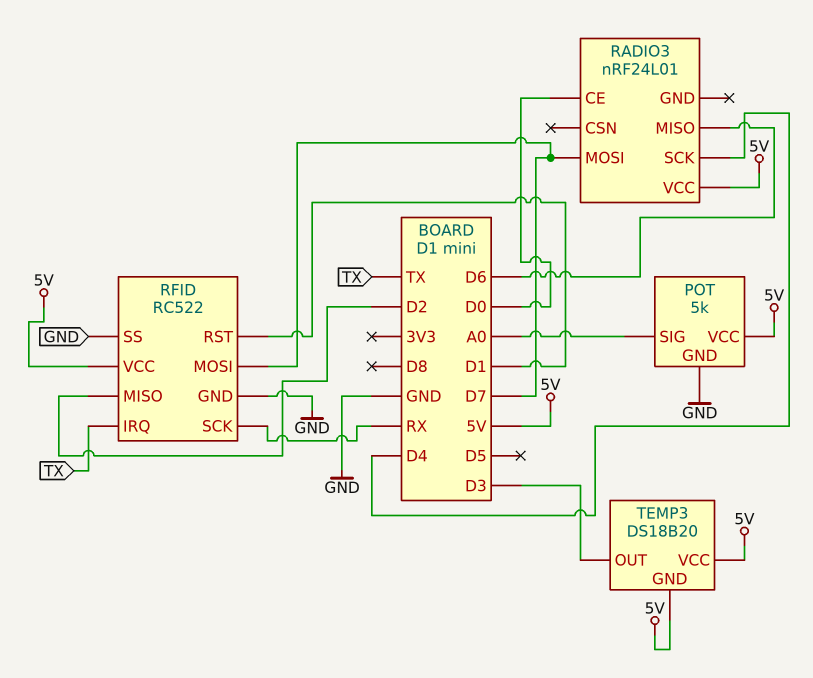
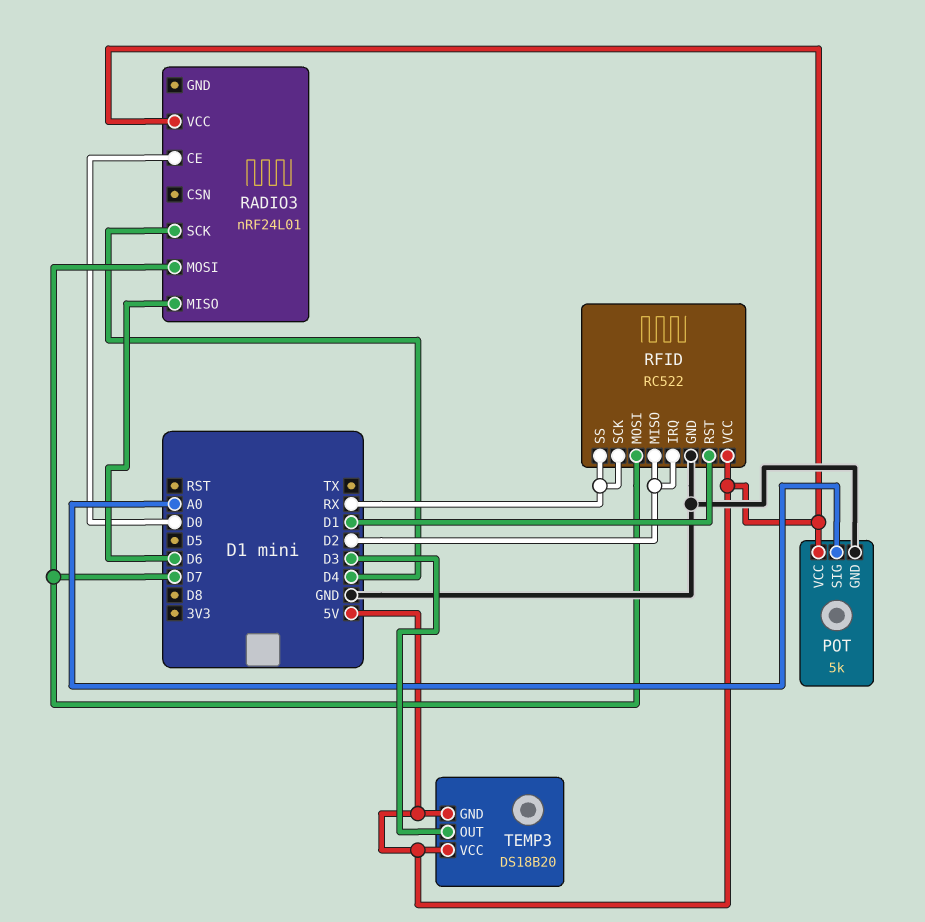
RFID pin IRQ: TX -> D2
RFID pin SS: GND -> RX

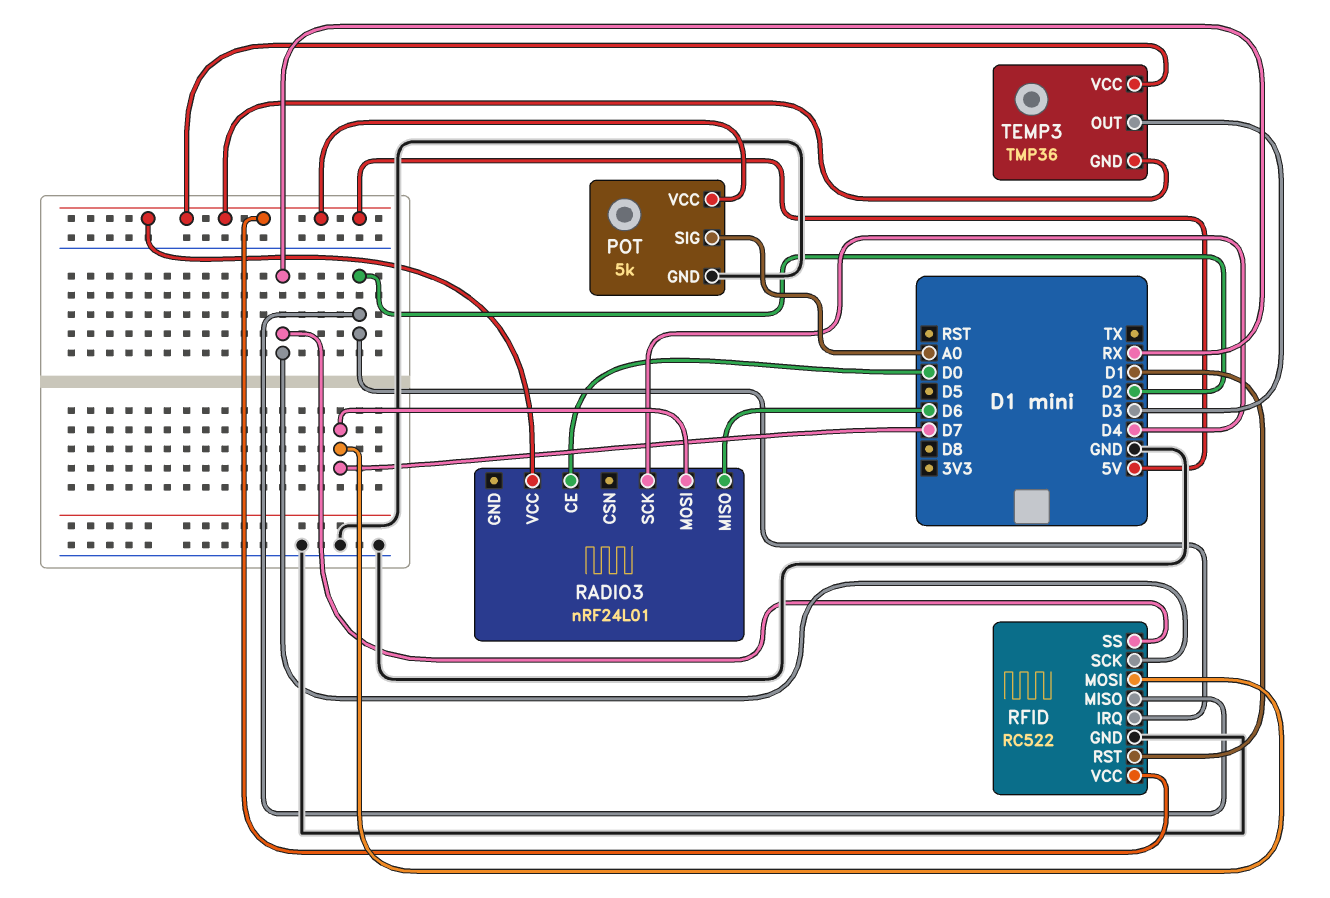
TEMP3: DS18B20 -> TMP36

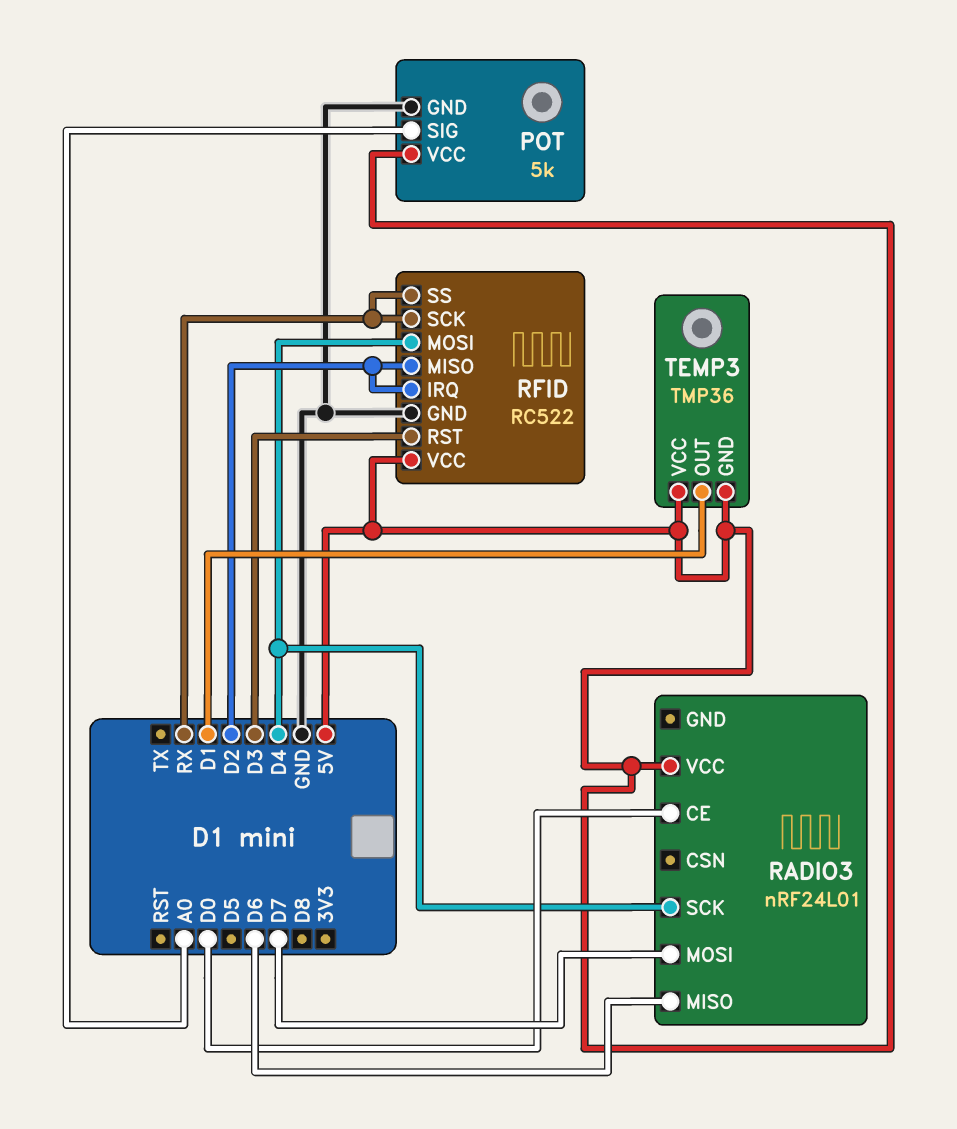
RFID pin MOSI: D7 -> D4
RFID pin RST: D1 -> D3
TEMP3 pin OUT: D3 -> D1

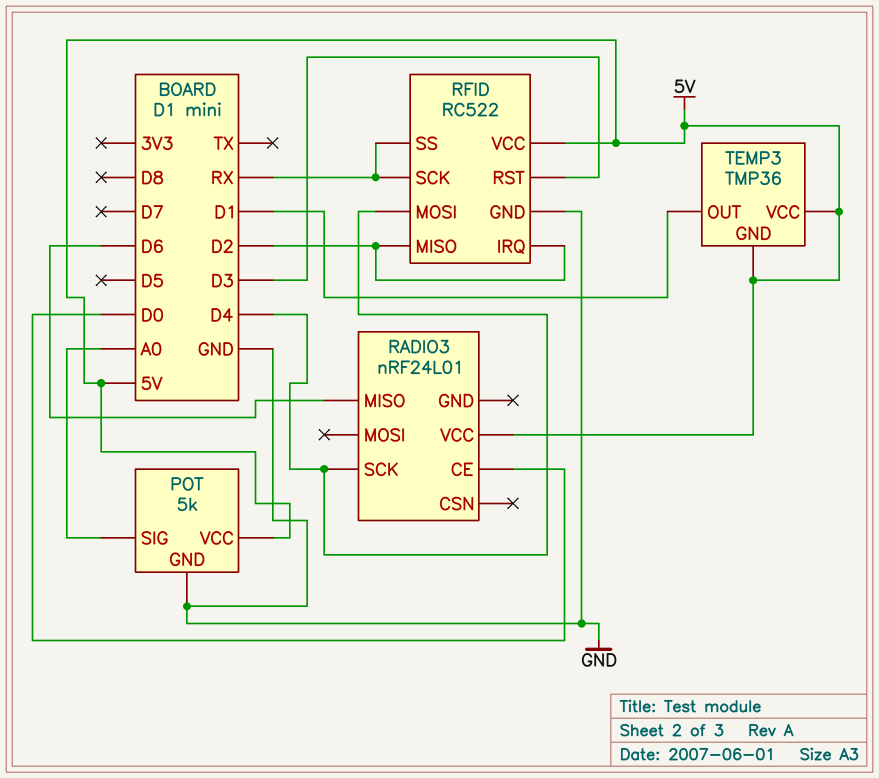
RADIO3 pin MOSI: D7 -> none

